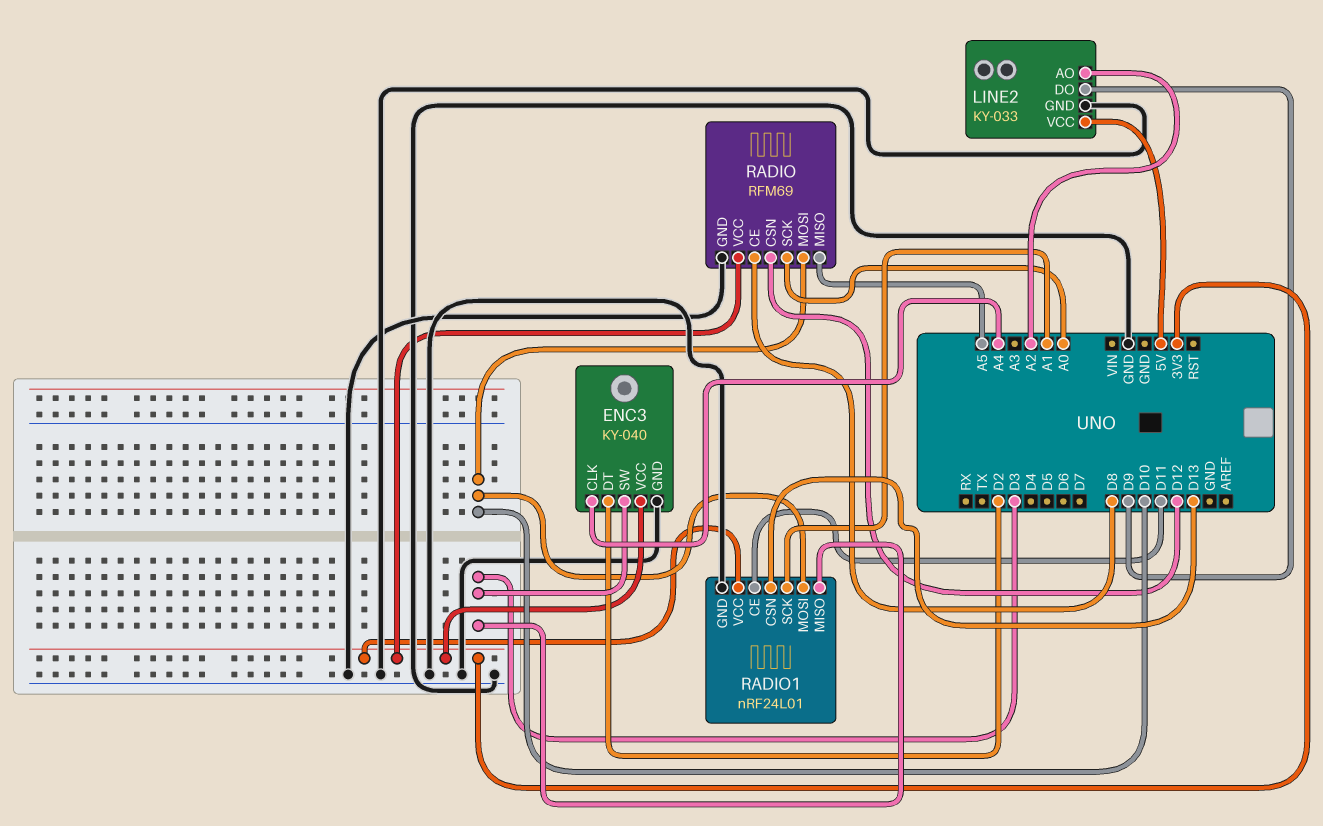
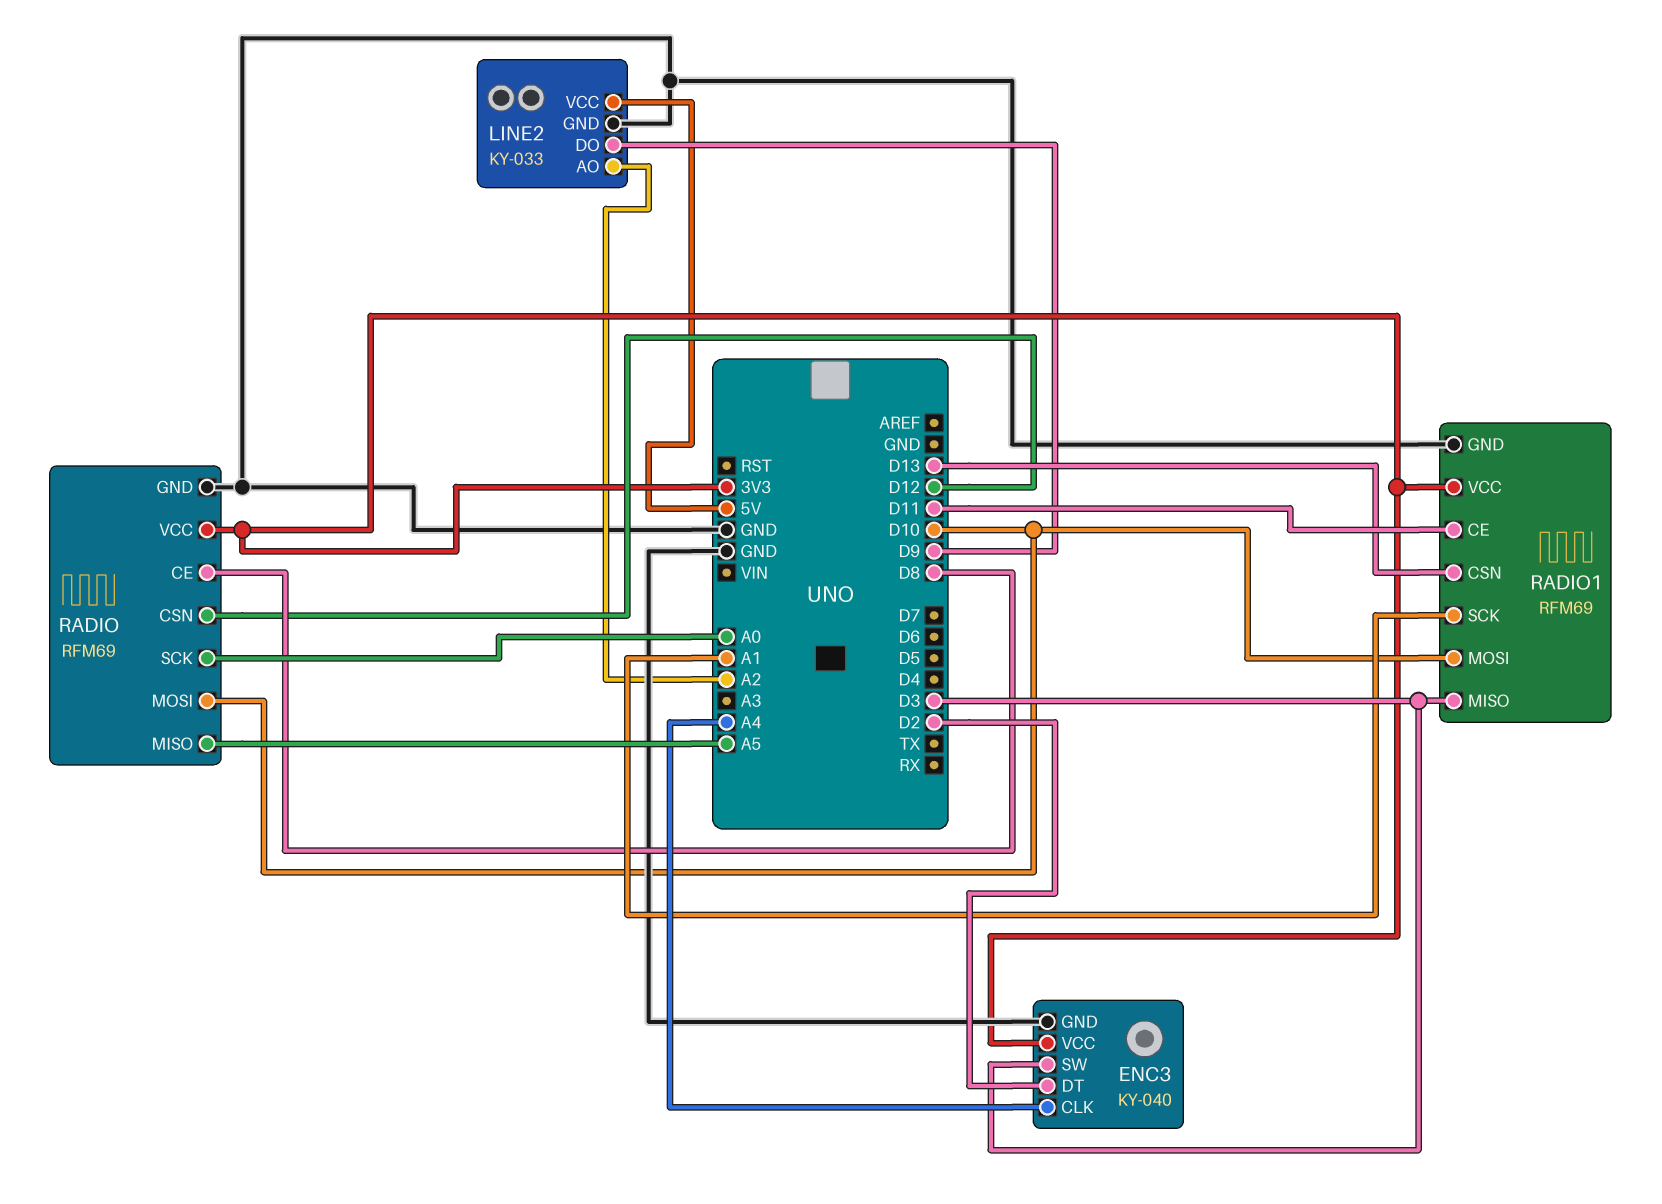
RADIO1: nRF24L01 -> RFM69

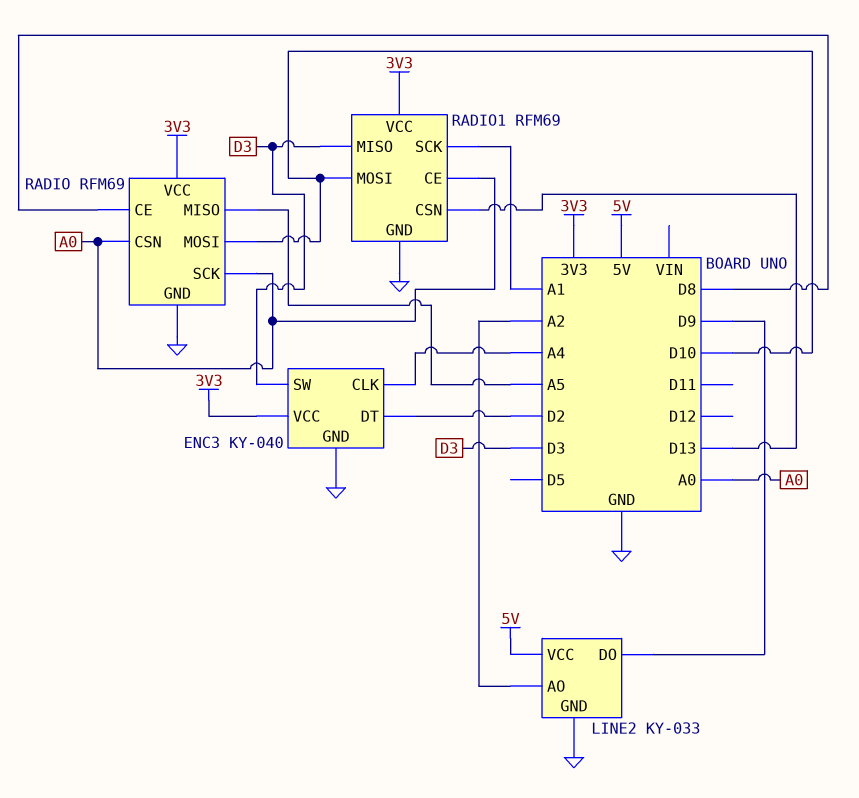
RADIO pin CSN: D12 -> A0
RADIO1 pin CE: D11 -> A0

